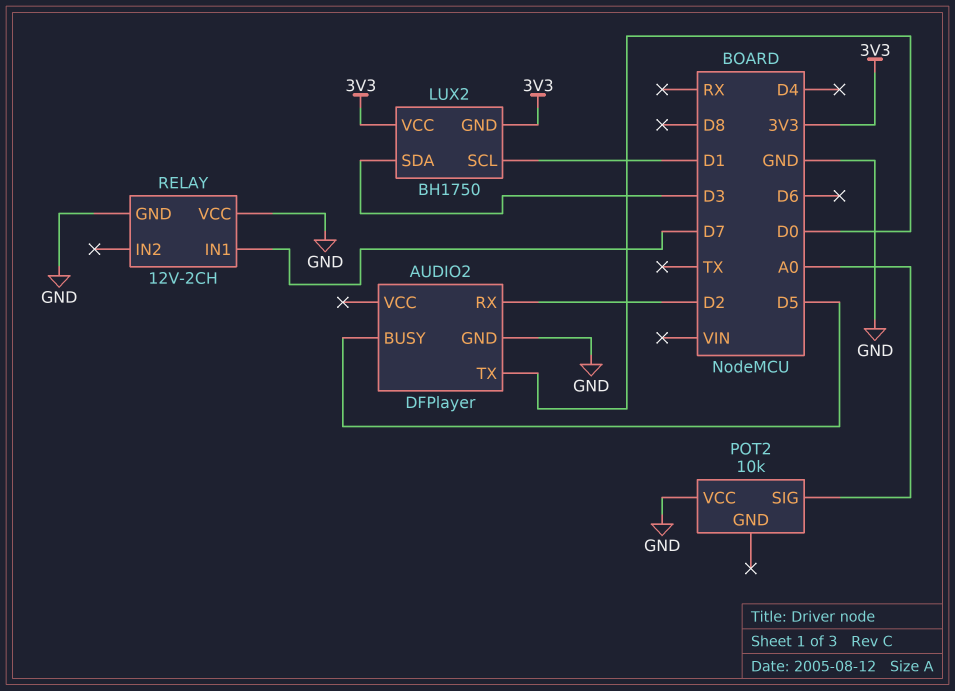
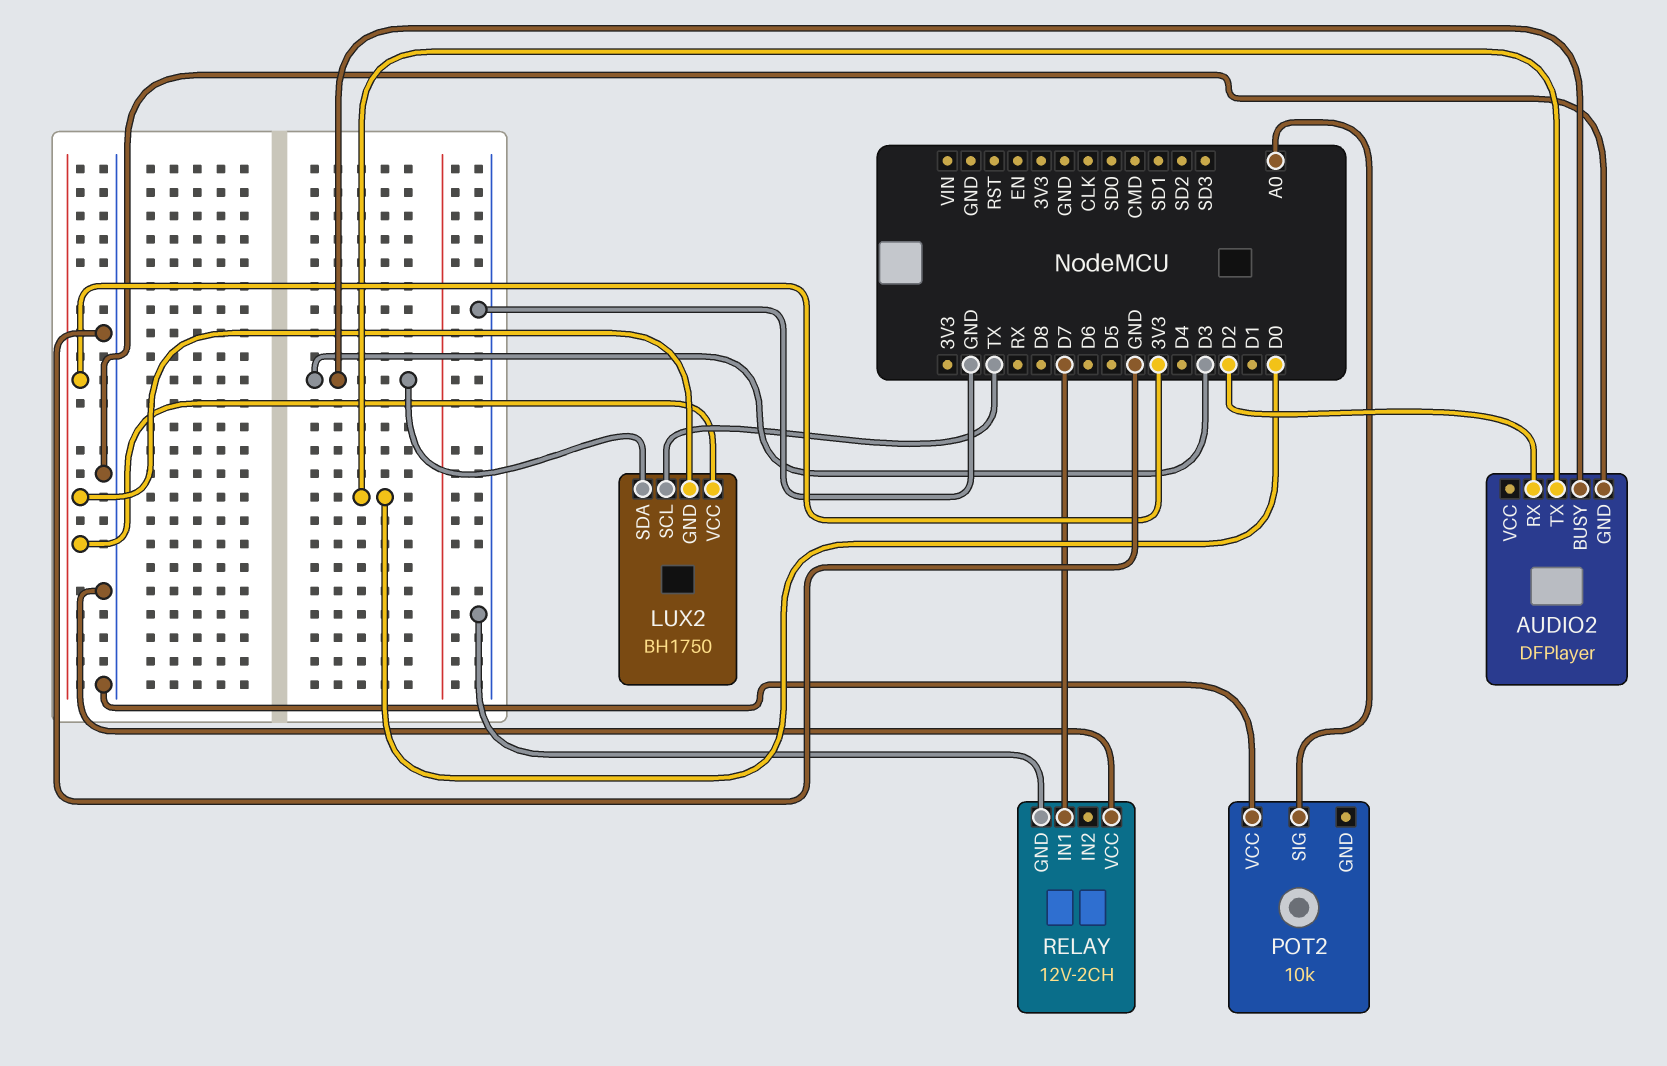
AUDIO2 pin BUSY: D5 -> D3
LUX2 pin SCL: D1 -> TX

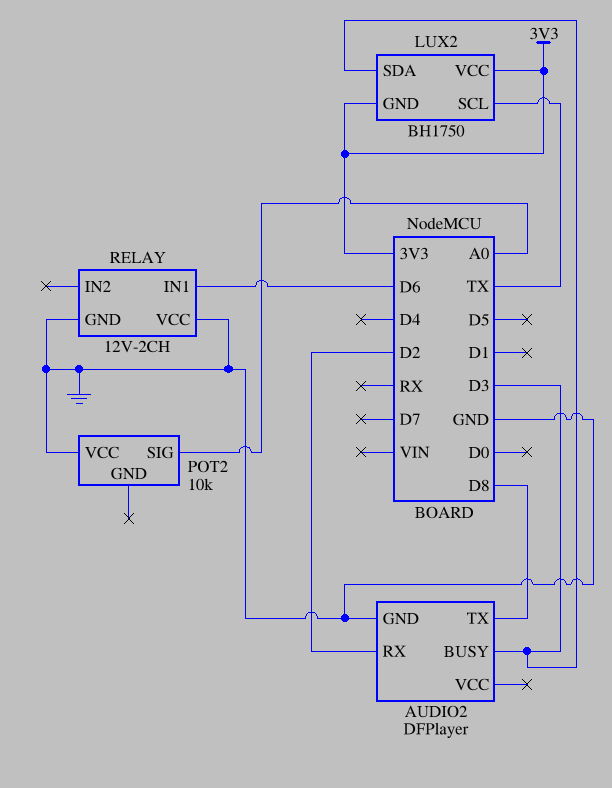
AUDIO2 pin TX: D0 -> D8
RELAY pin IN1: D7 -> D6

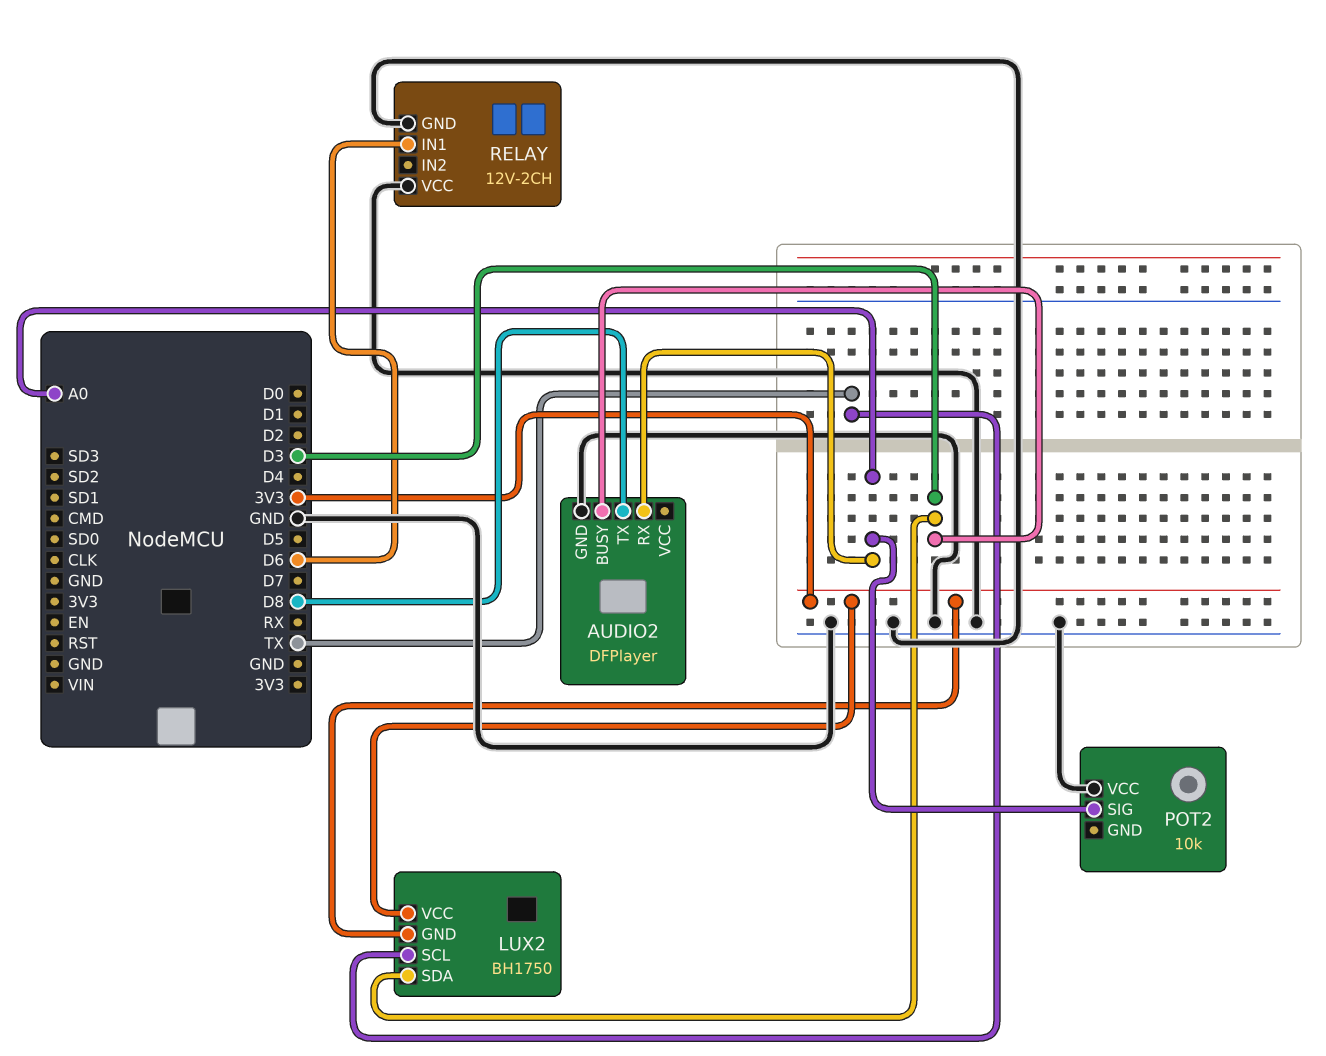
AUDIO2 pin RX: D2 -> A0

